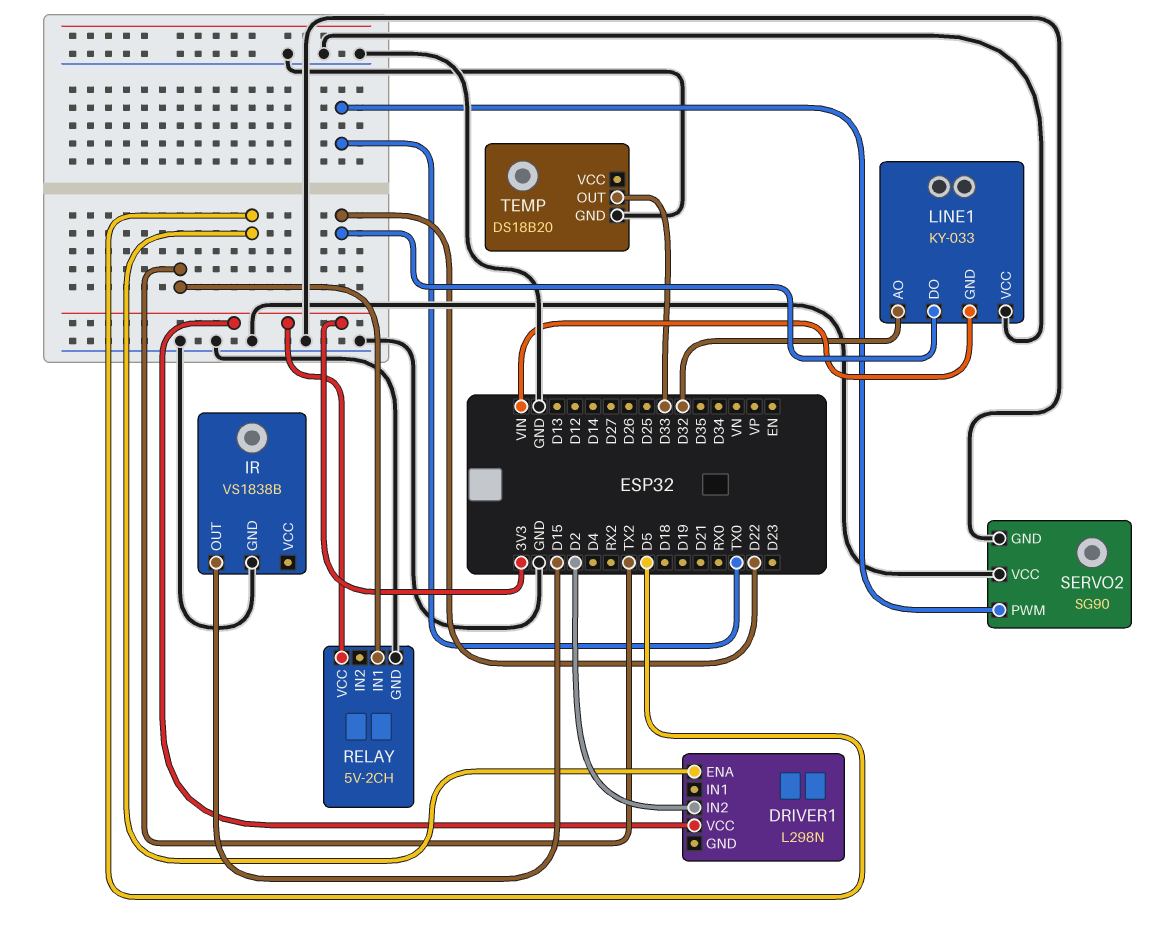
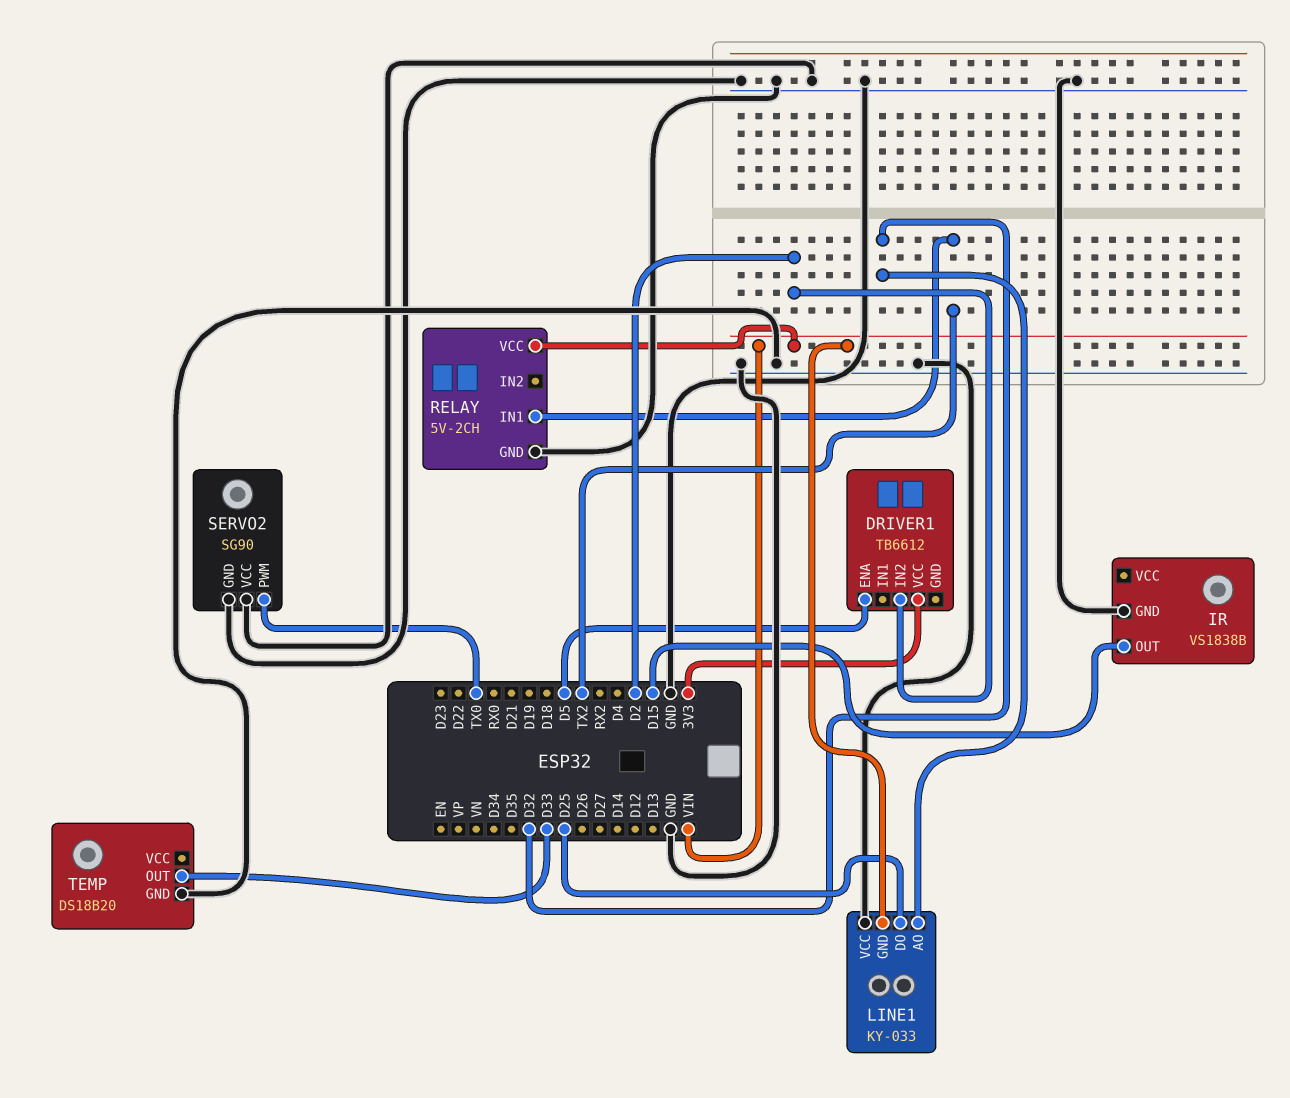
DRIVER1: L298N -> TB6612
LINE1 pin DO: D22 -> D25
RELAY pin VCC: 3V3 -> VIN

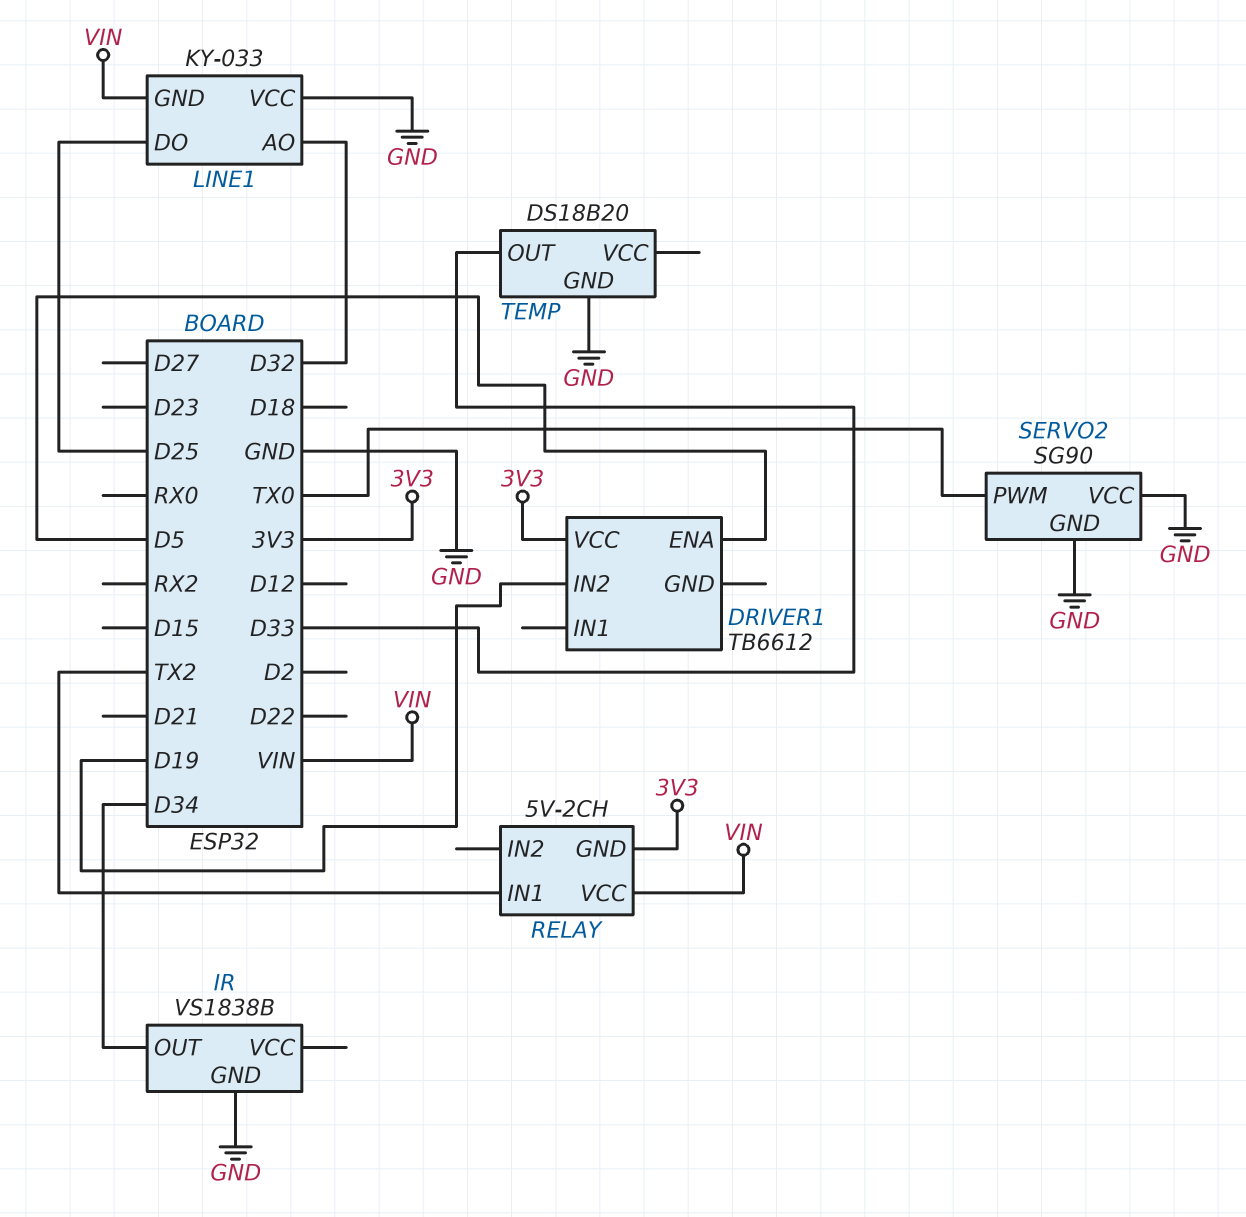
DRIVER1 pin IN2: D2 -> D19
IR pin OUT: D15 -> D34
RELAY pin GND: GND -> 3V3

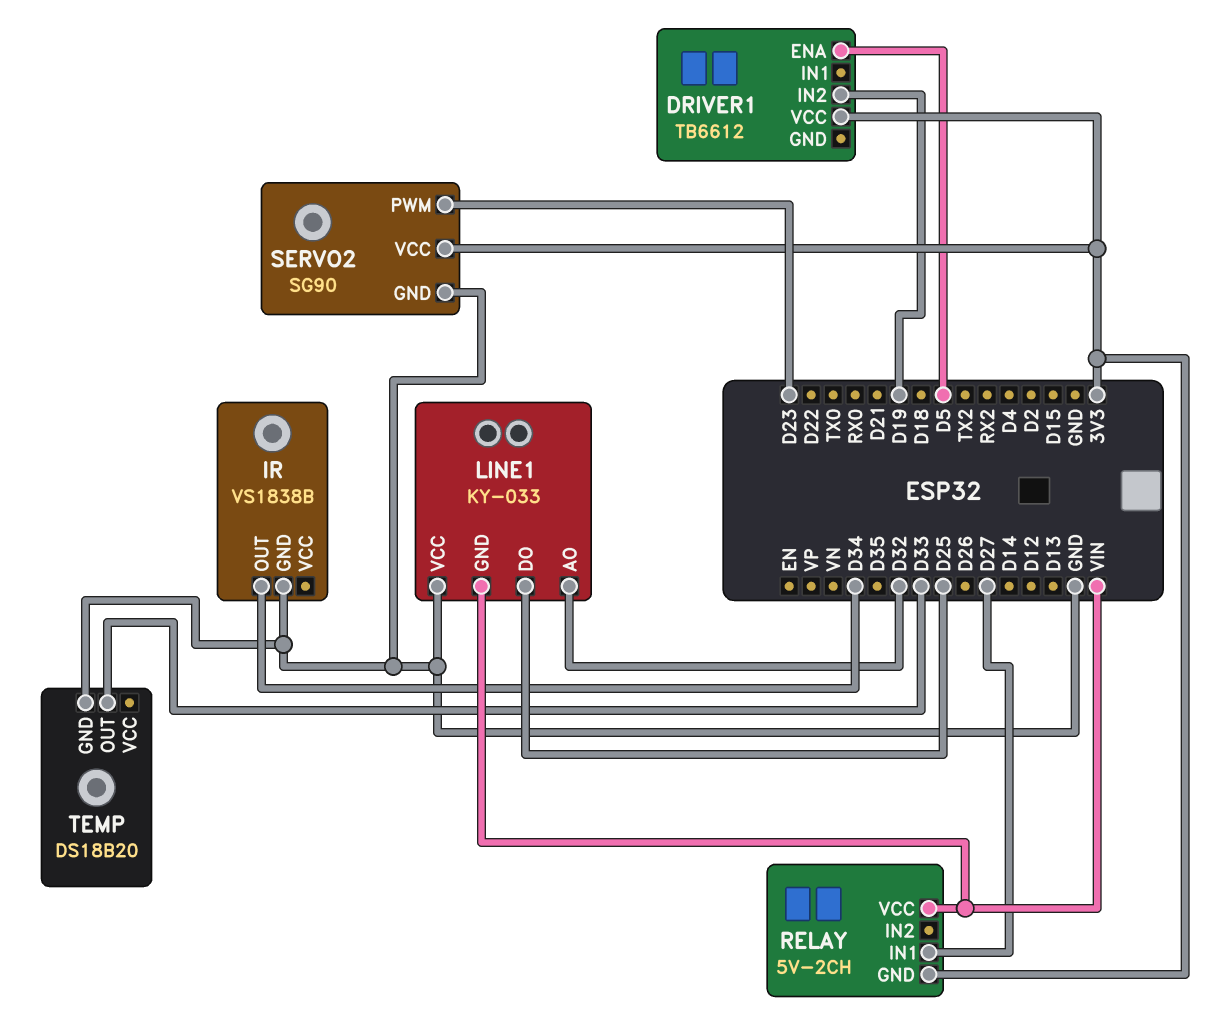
RELAY pin IN1: TX2 -> D27
SERVO2 pin PWM: TX0 -> D23
SERVO2 pin VCC: GND -> 3V3

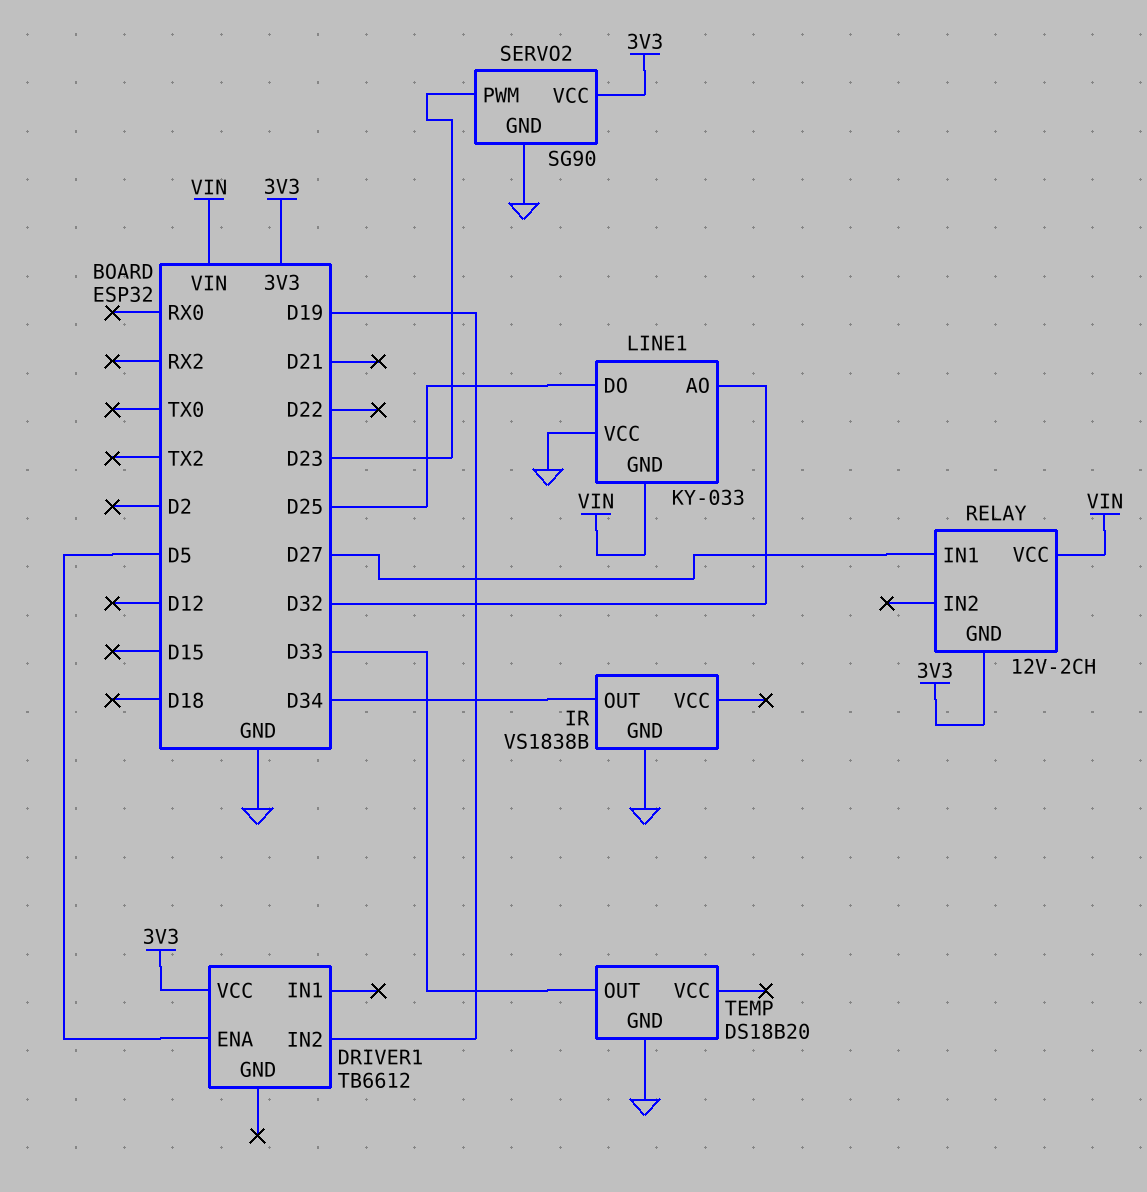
RELAY: 5V-2CH -> 12V-2CH

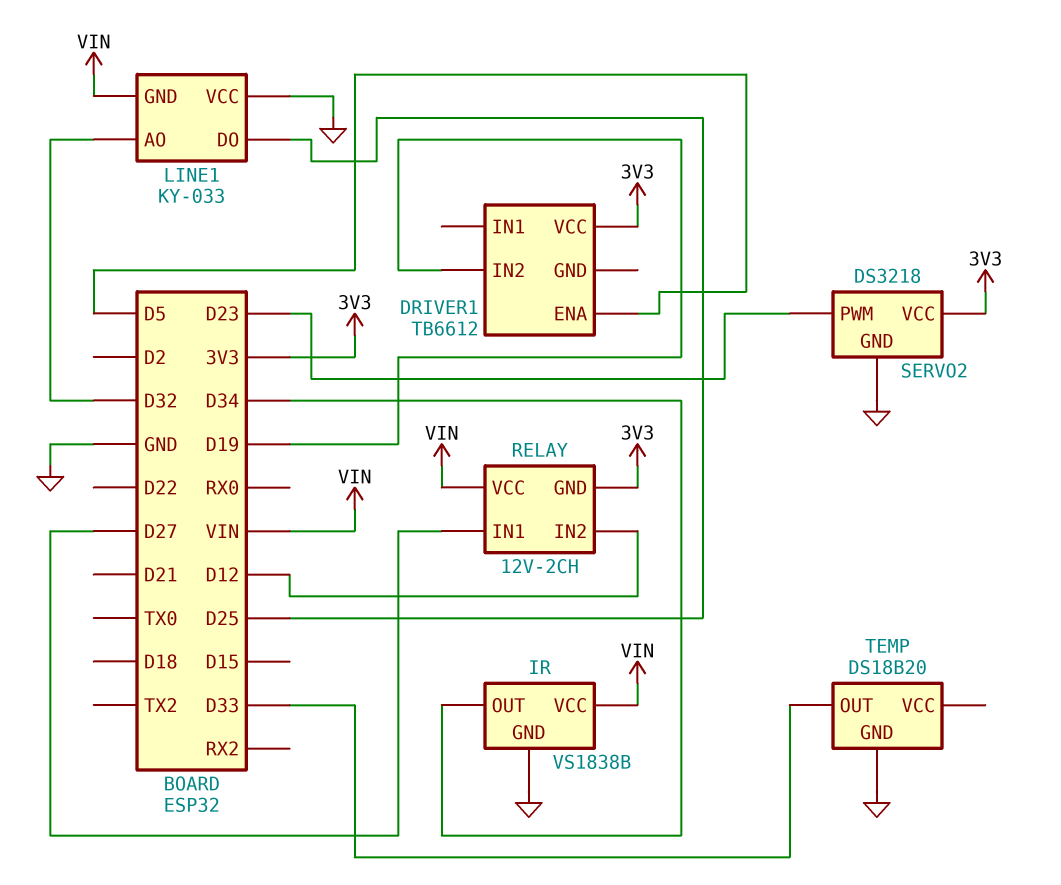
IR pin VCC: none -> VIN
RELAY pin IN2: none -> D12
SERVO2: SG90 -> DS3218

